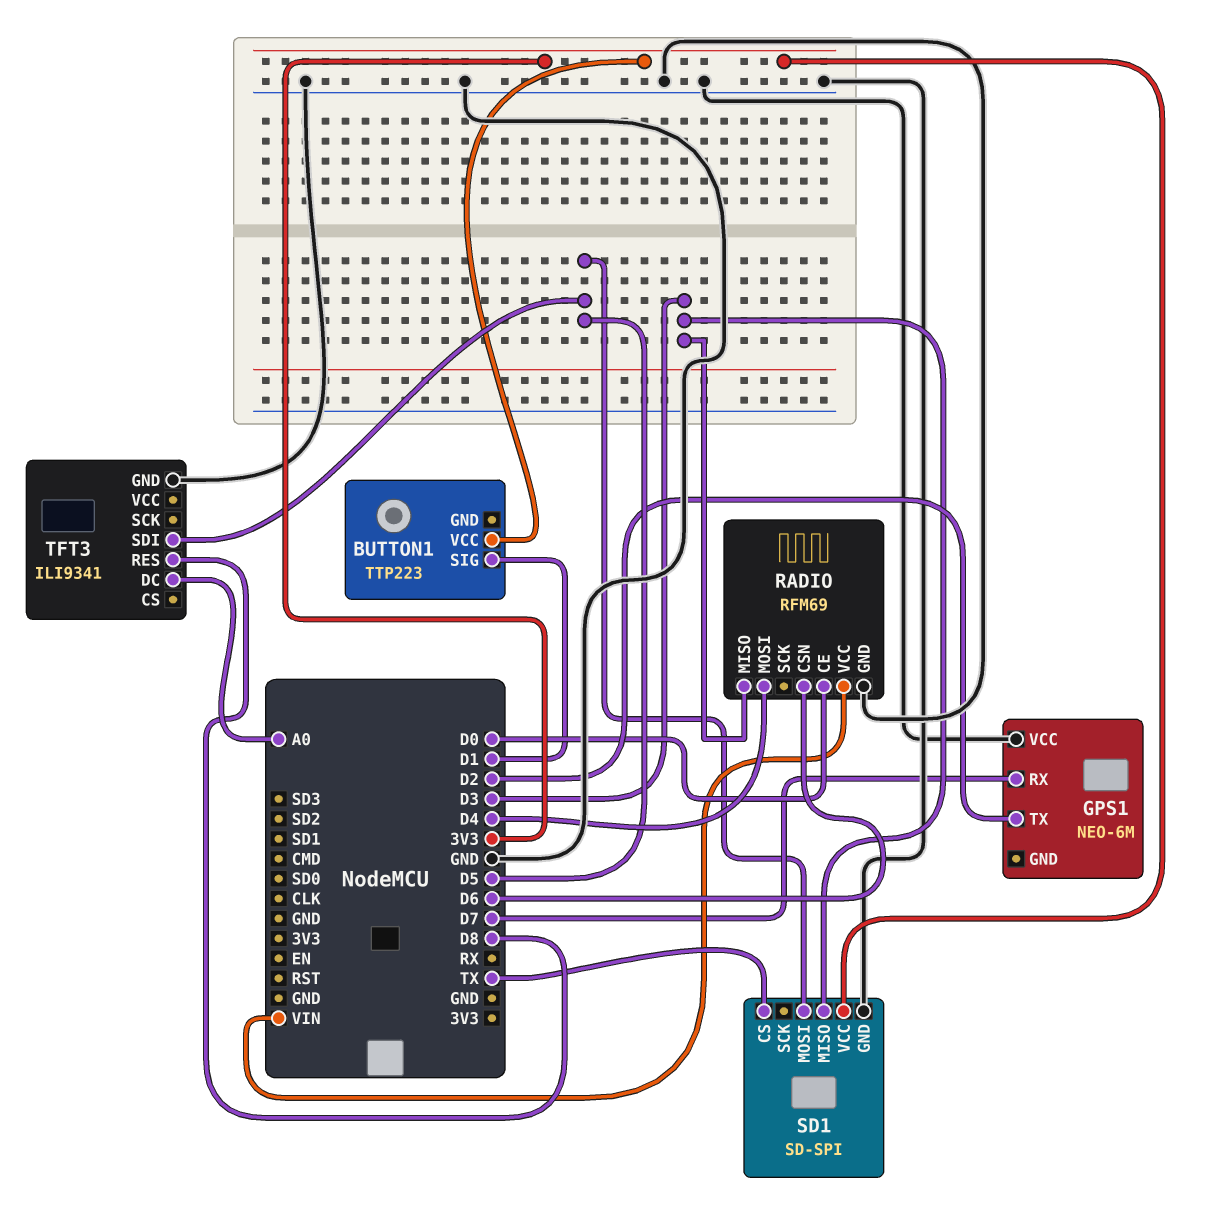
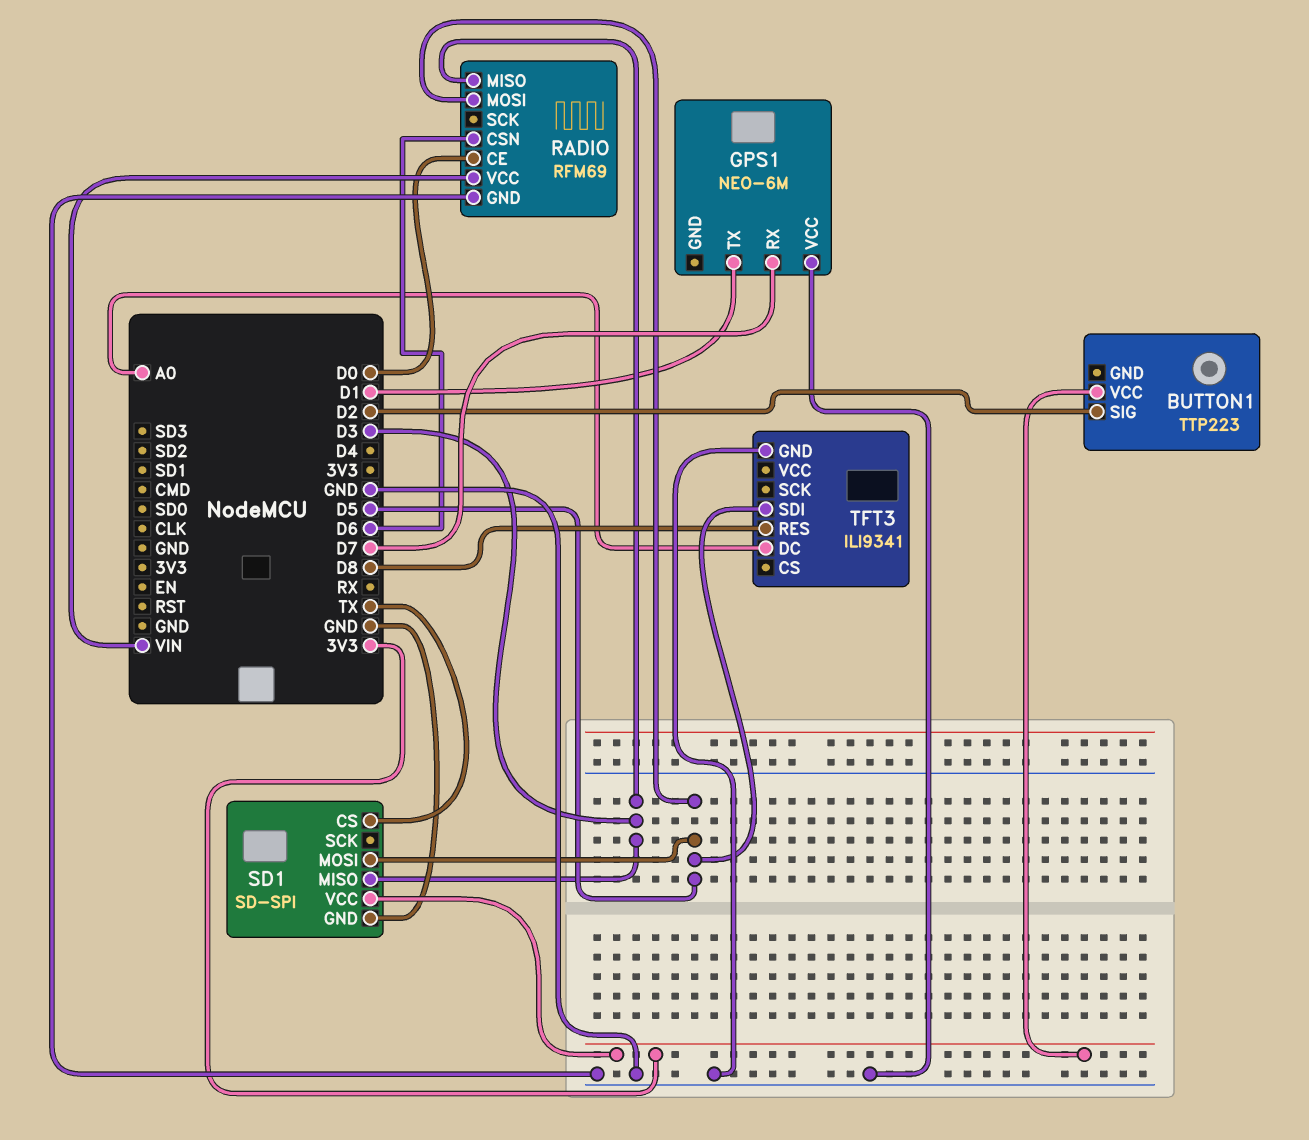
BUTTON1 pin SIG: D1 -> D2
GPS1 pin TX: D2 -> D1
RADIO pin MOSI: D4 -> D5

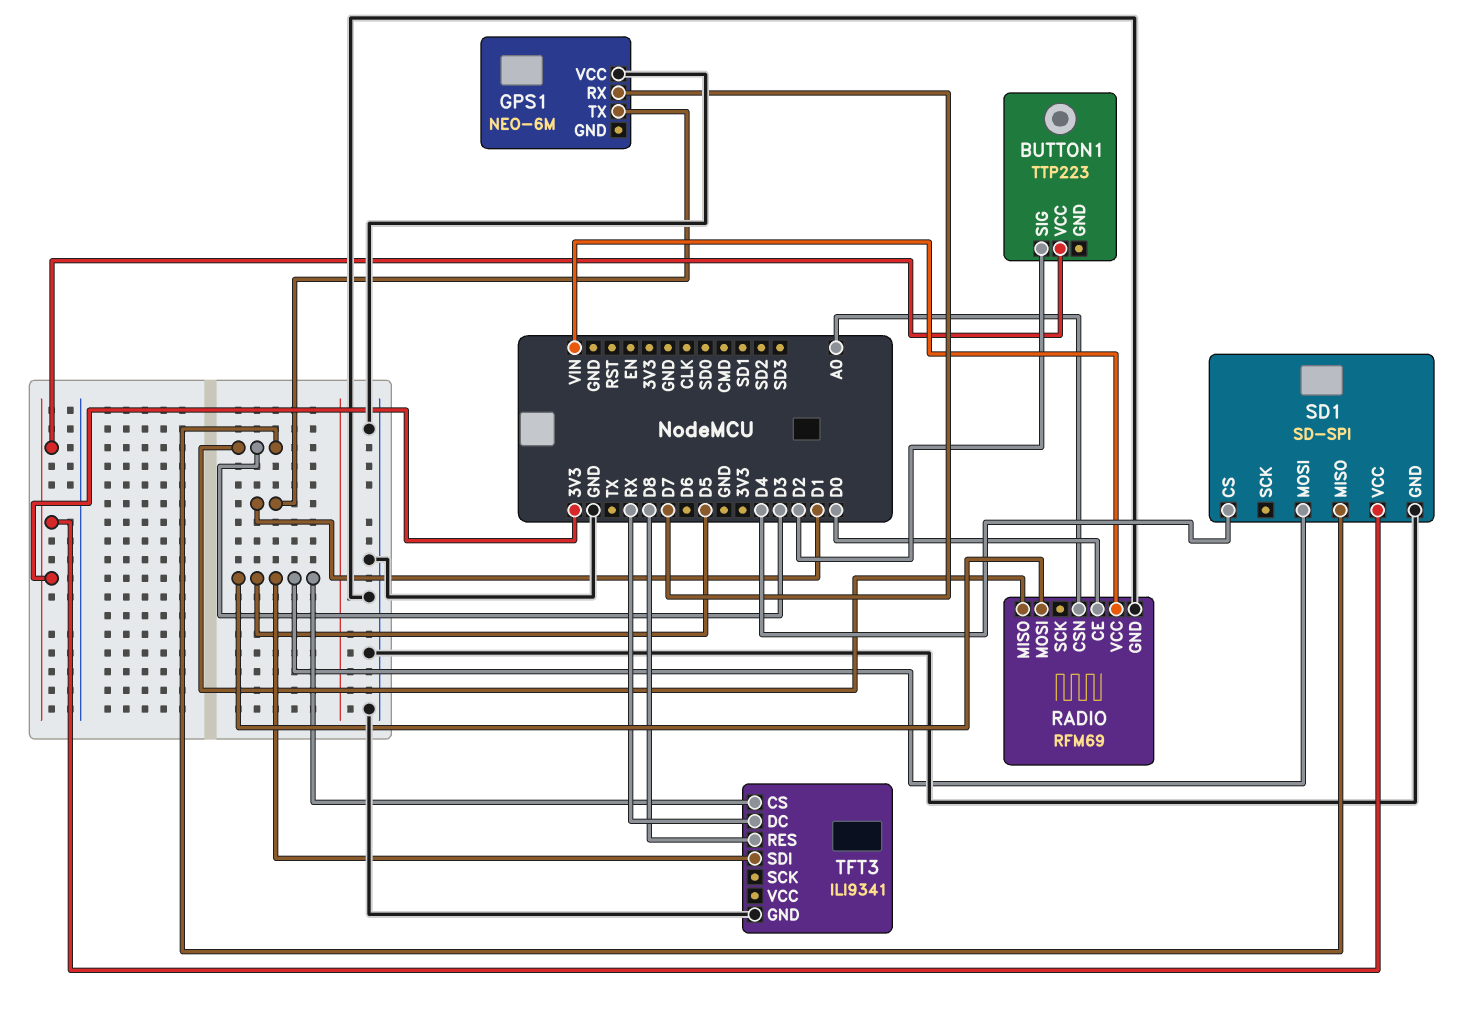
RADIO pin CSN: D6 -> A0
SD1 pin CS: TX -> D4
TFT3 pin CS: none -> D5
TFT3 pin DC: A0 -> RX

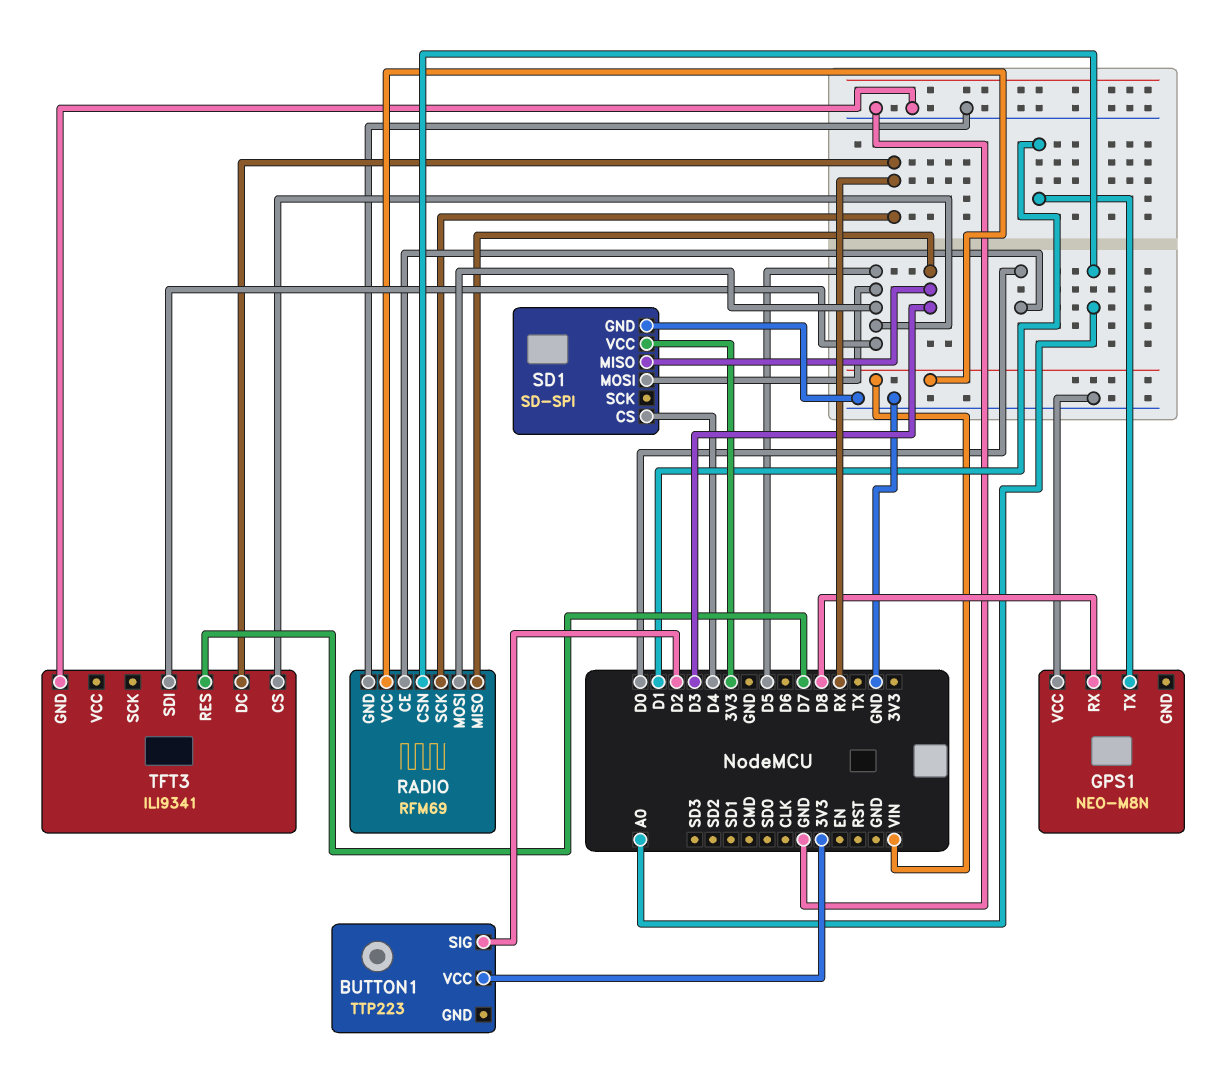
GPS1: NEO-6M -> NEO-M8N
GPS1 pin RX: D7 -> D8
RADIO pin SCK: none -> RX
TFT3 pin RES: D8 -> D7

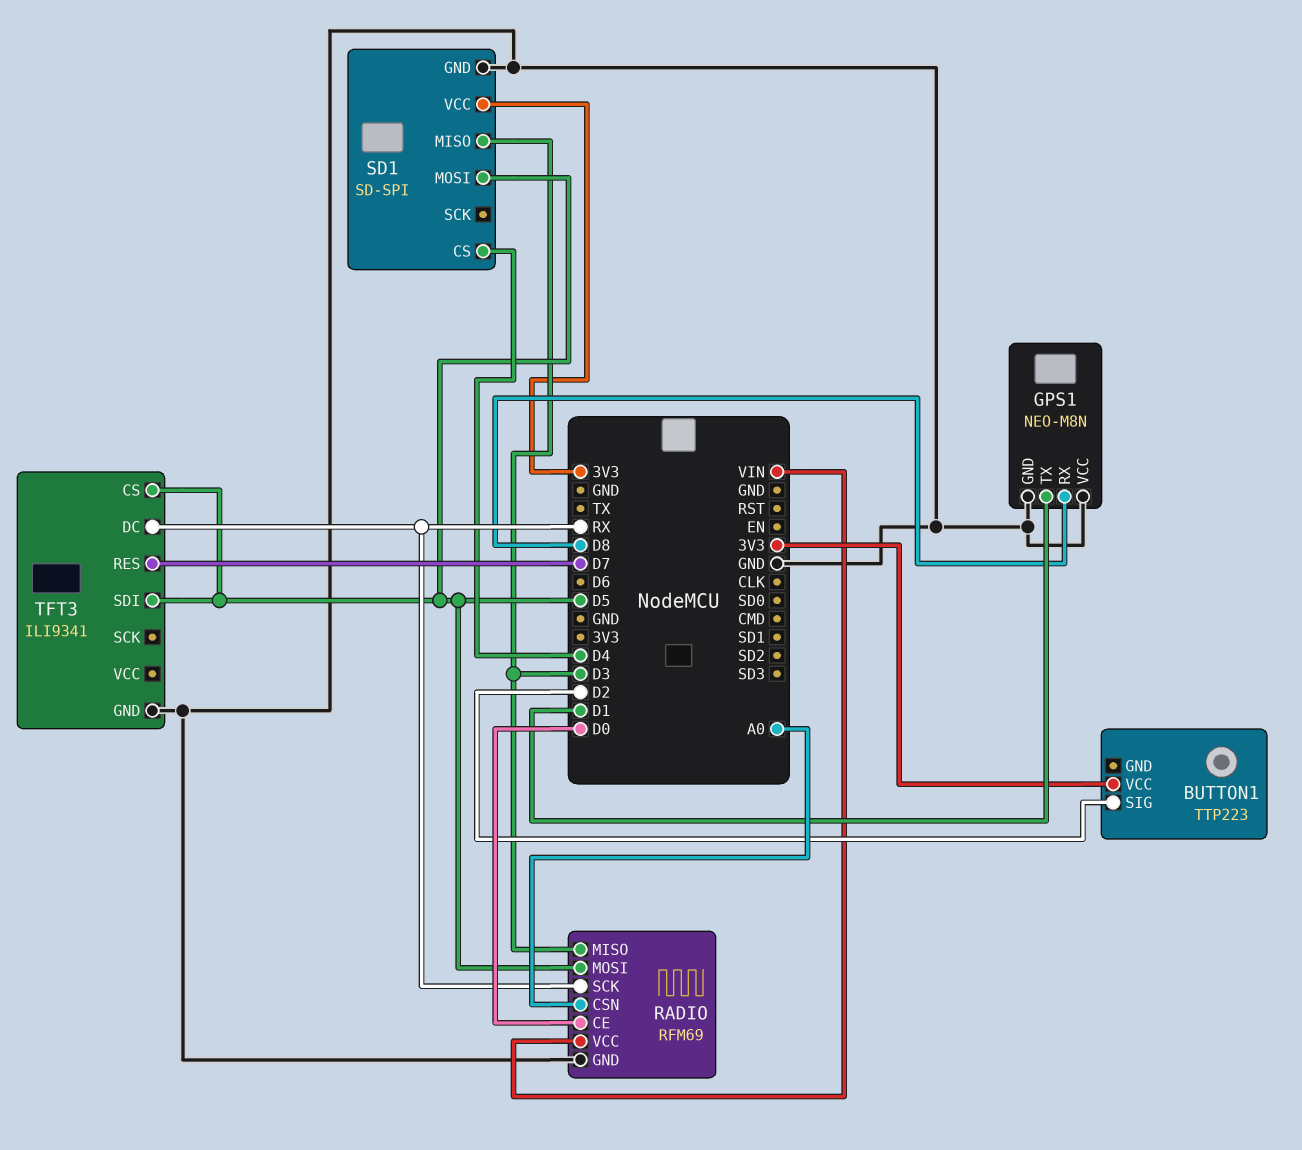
GPS1 pin GND: none -> GND

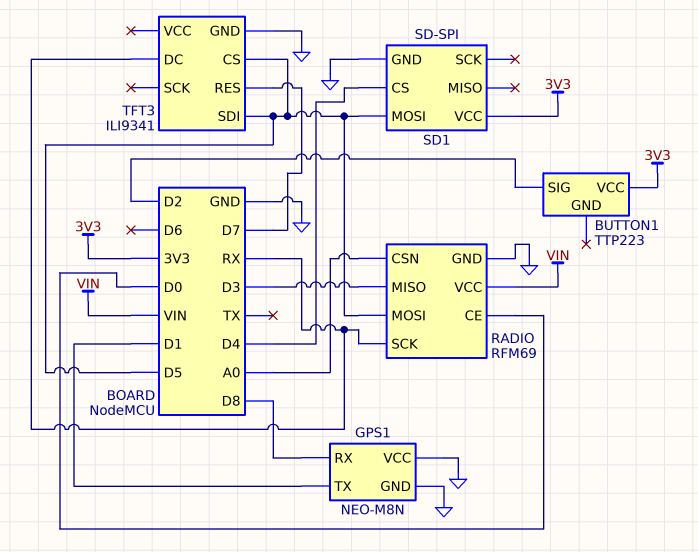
SD1 pin MISO: D3 -> none

